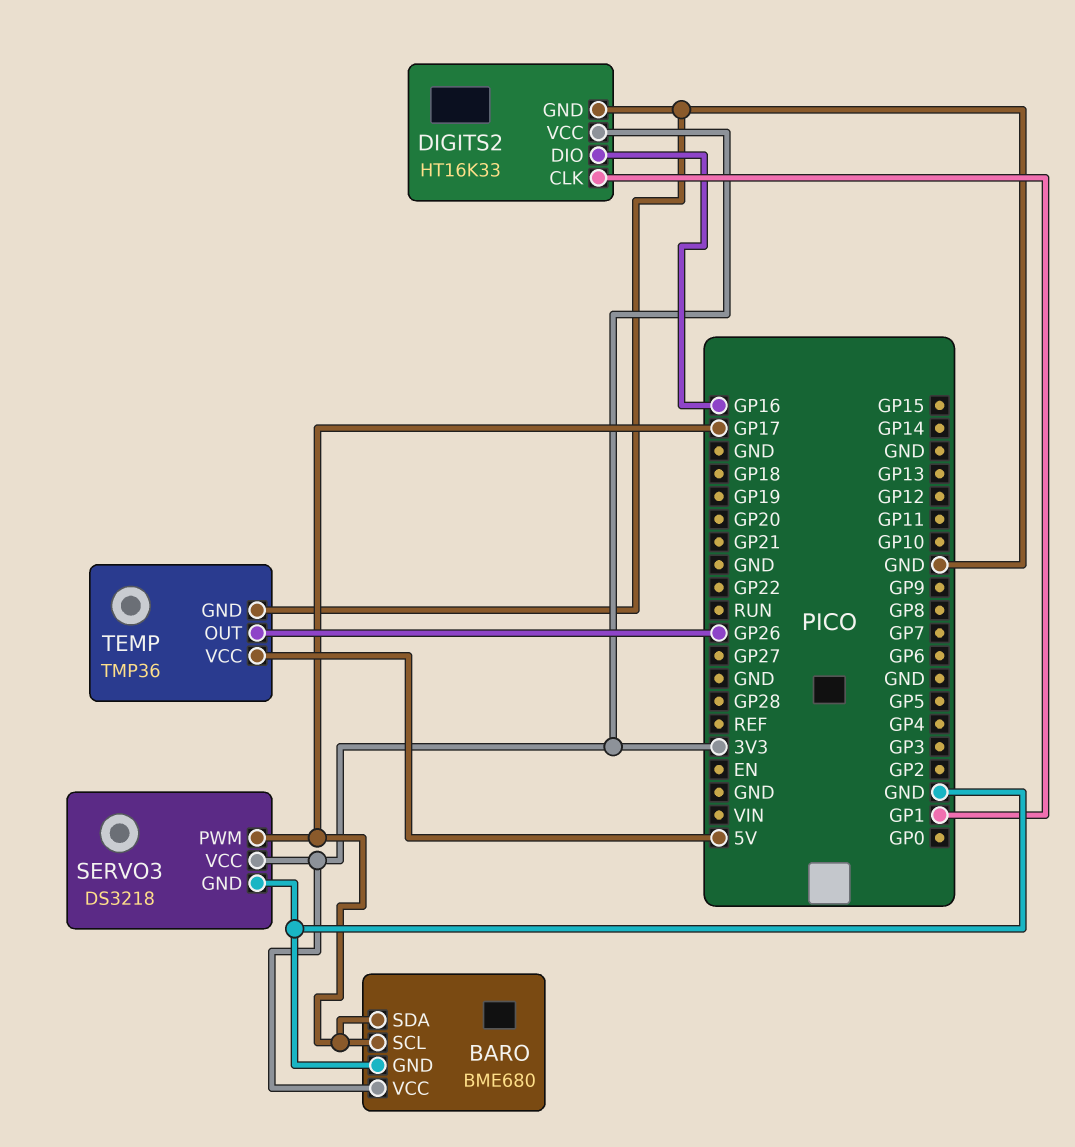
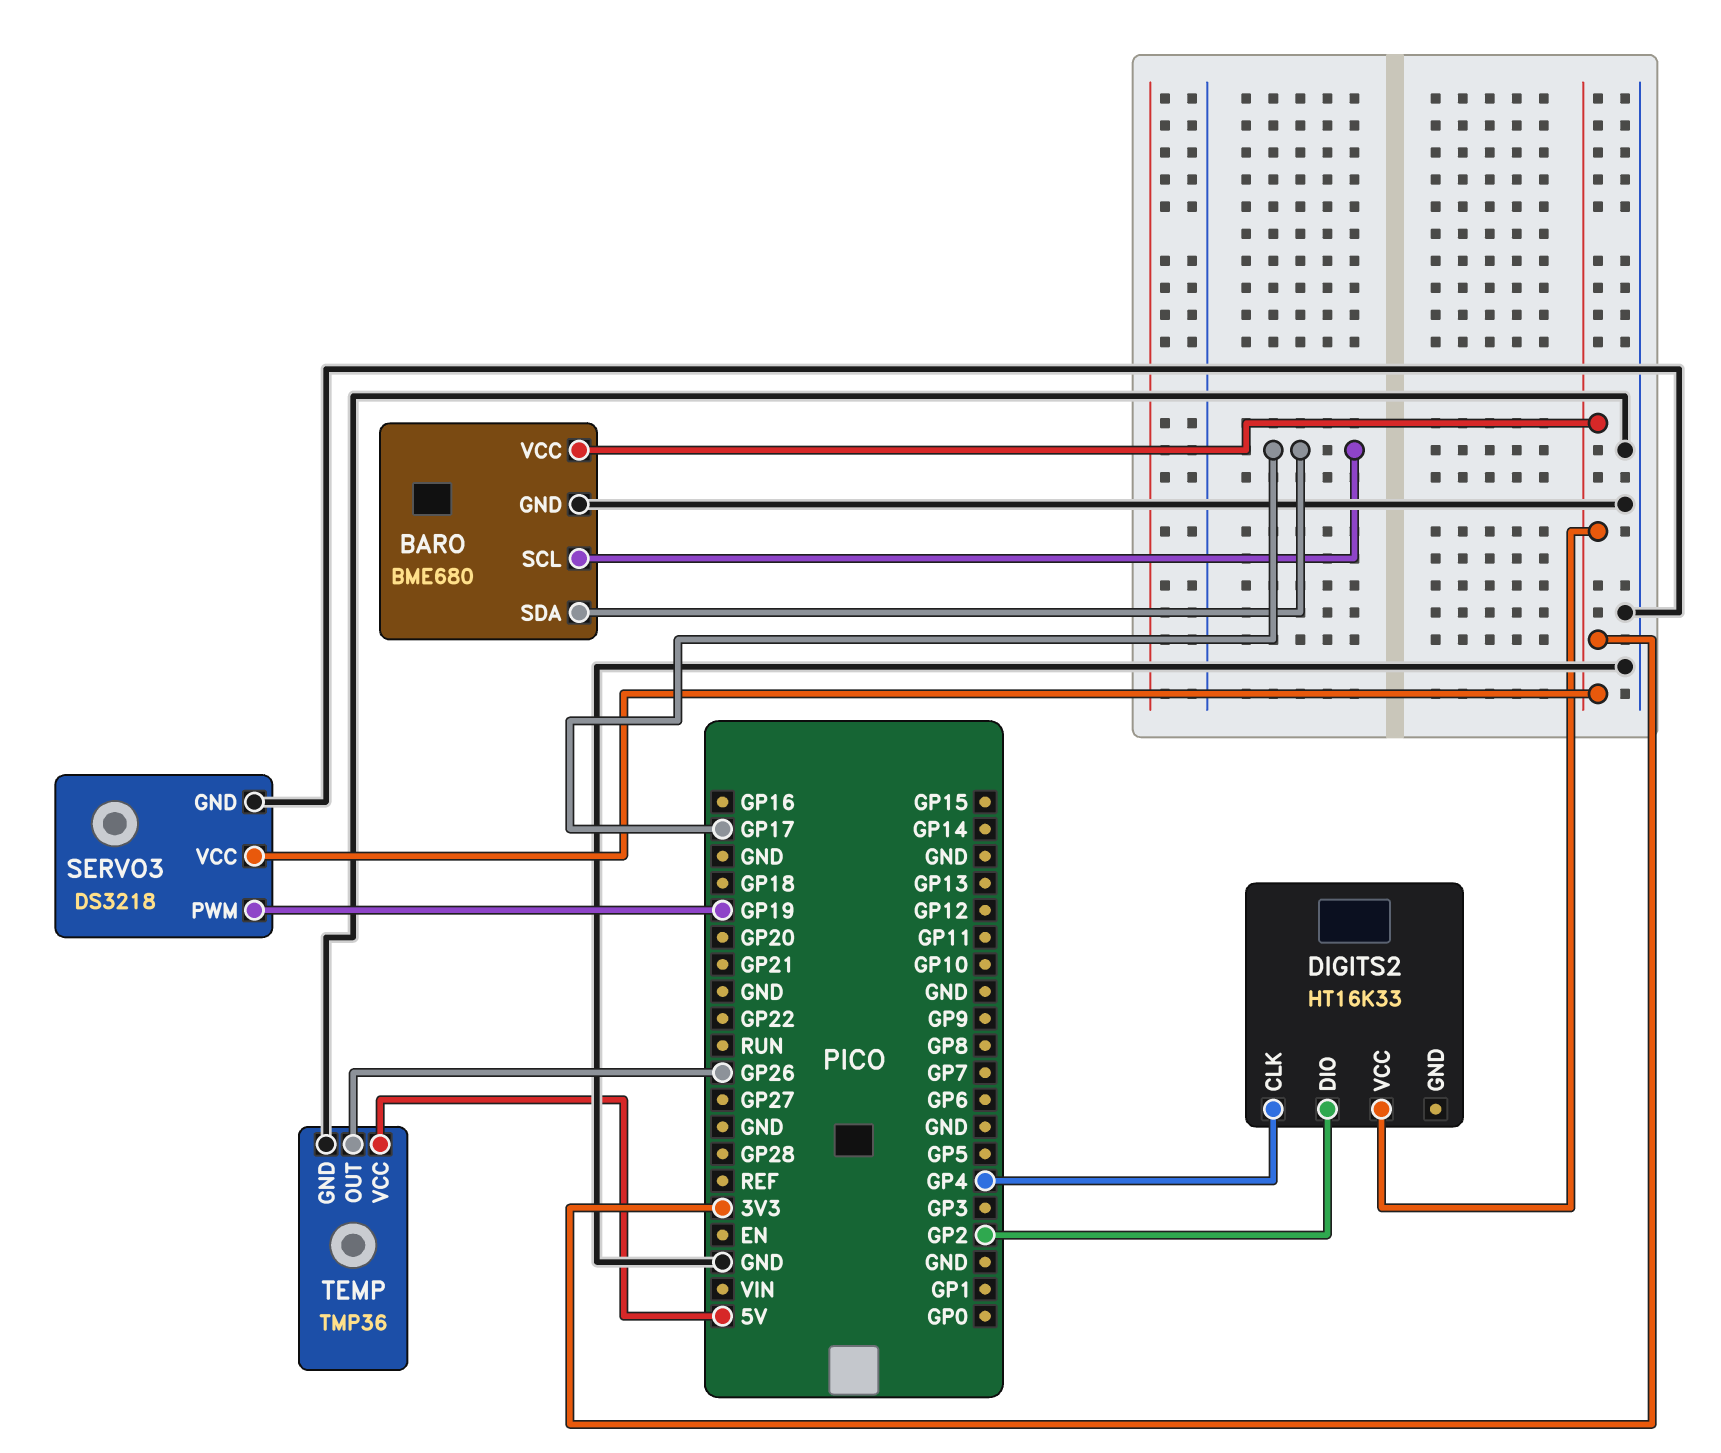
DIGITS2 pin CLK: GP1 -> GP4
DIGITS2 pin DIO: GP16 -> GP2
DIGITS2 pin GND: GND -> none
SERVO3 pin PWM: GP17 -> GP19

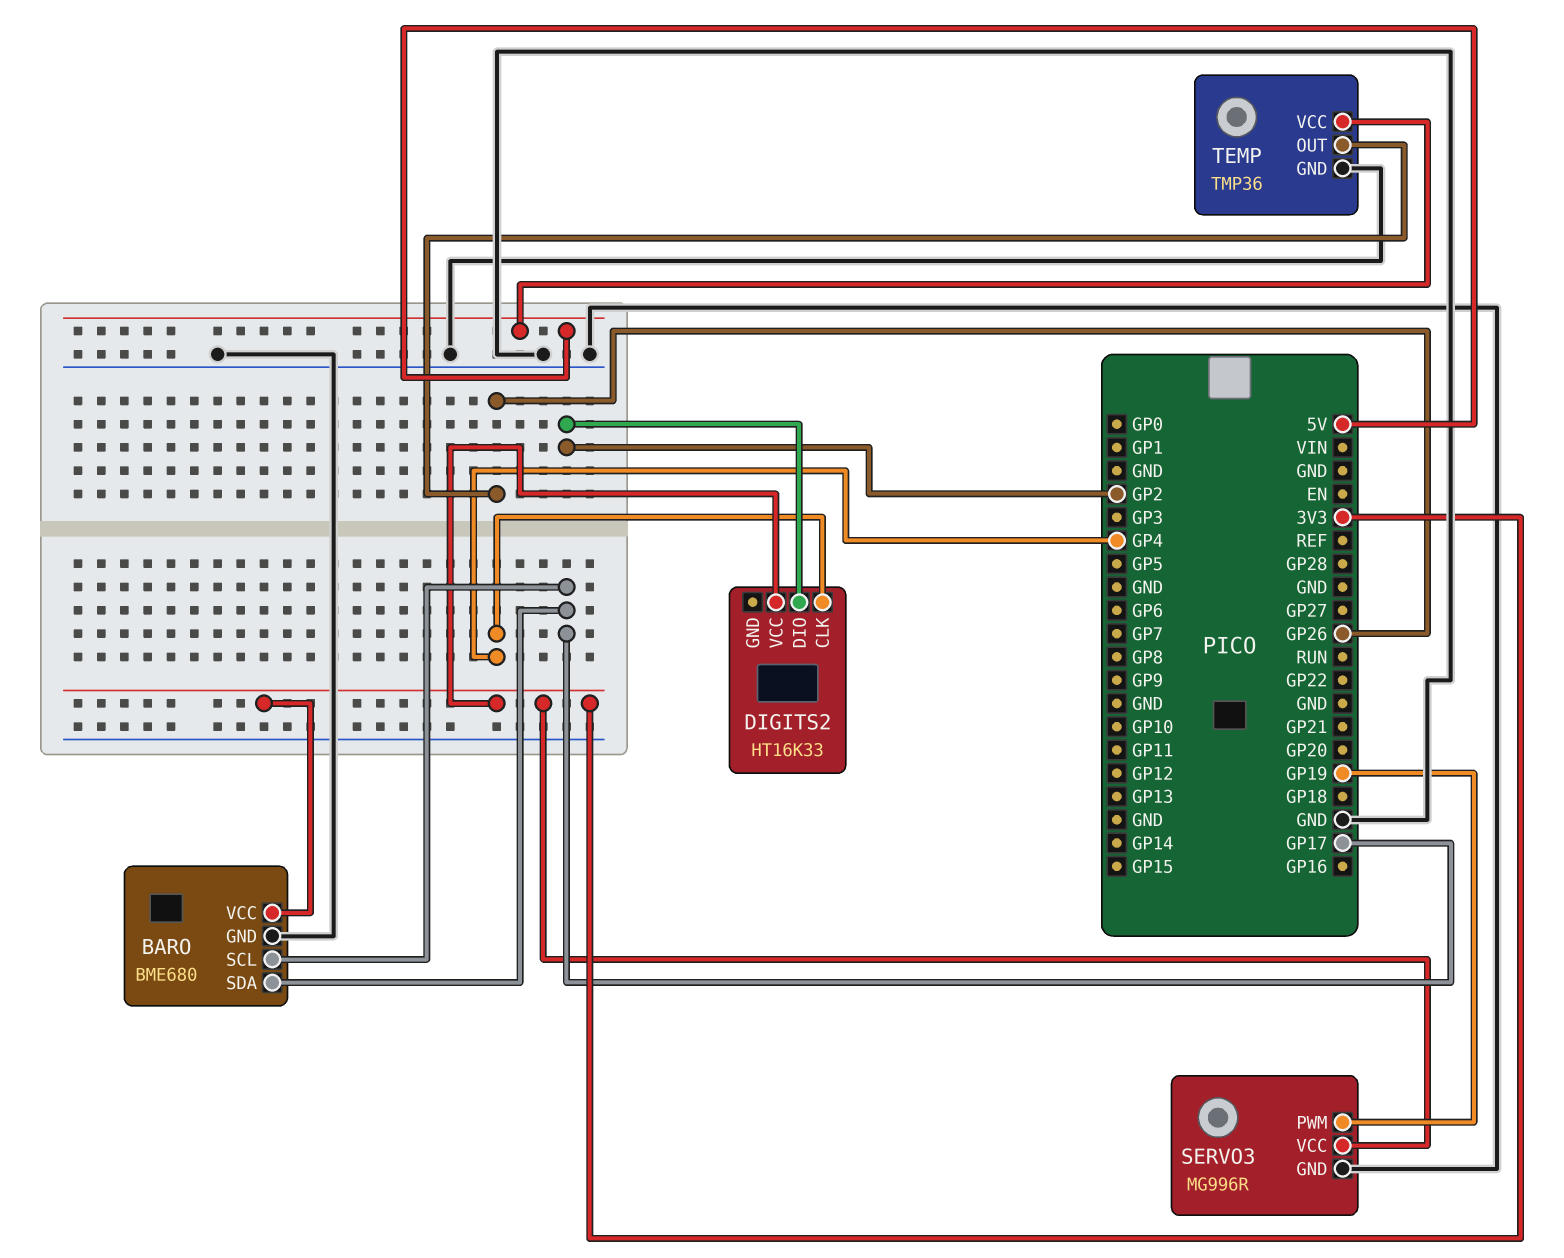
SERVO3: DS3218 -> MG996R

